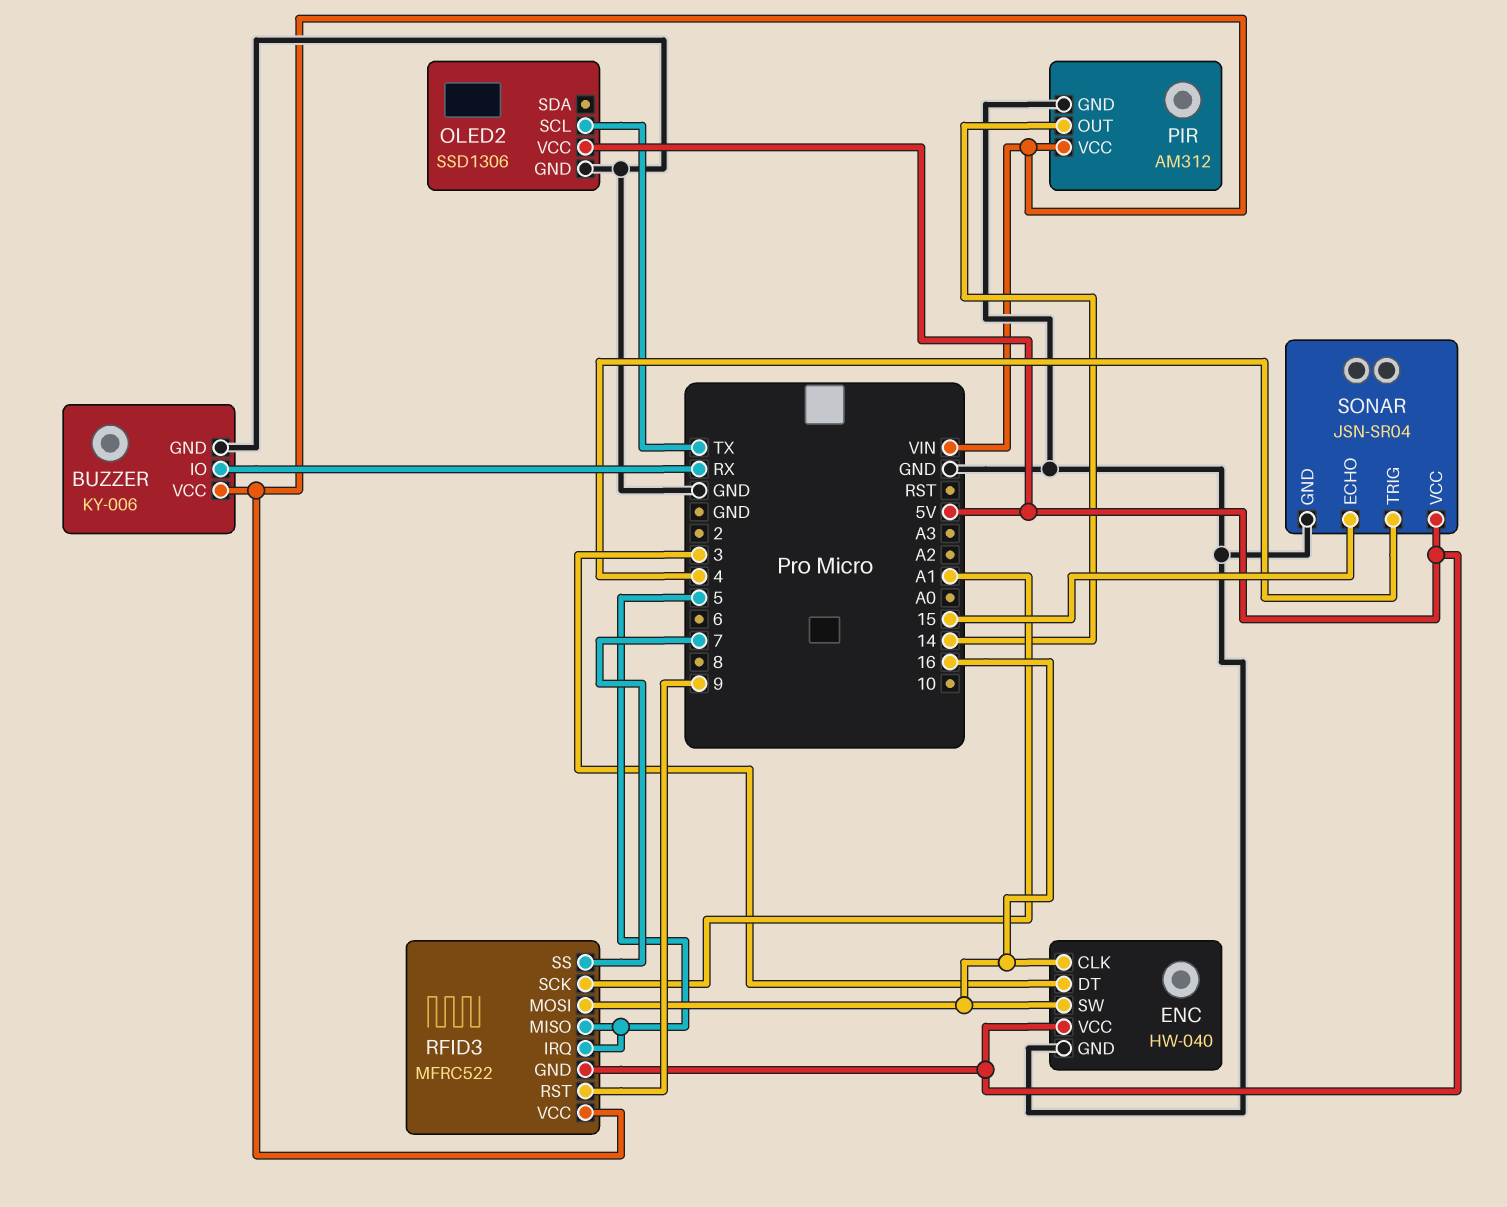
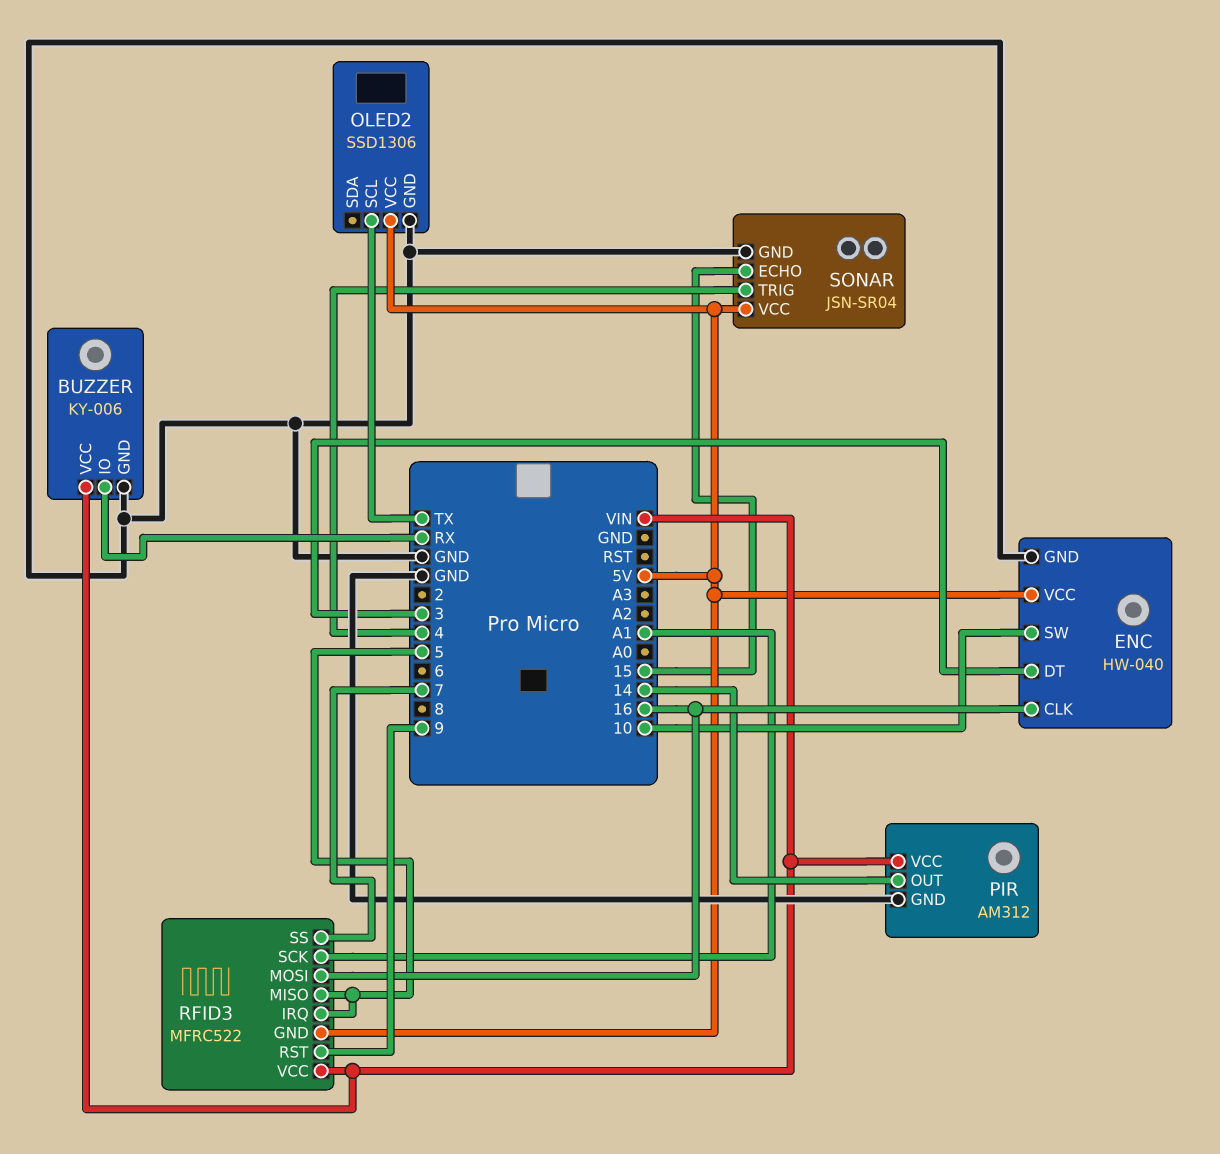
ENC pin SW: 16 -> 10

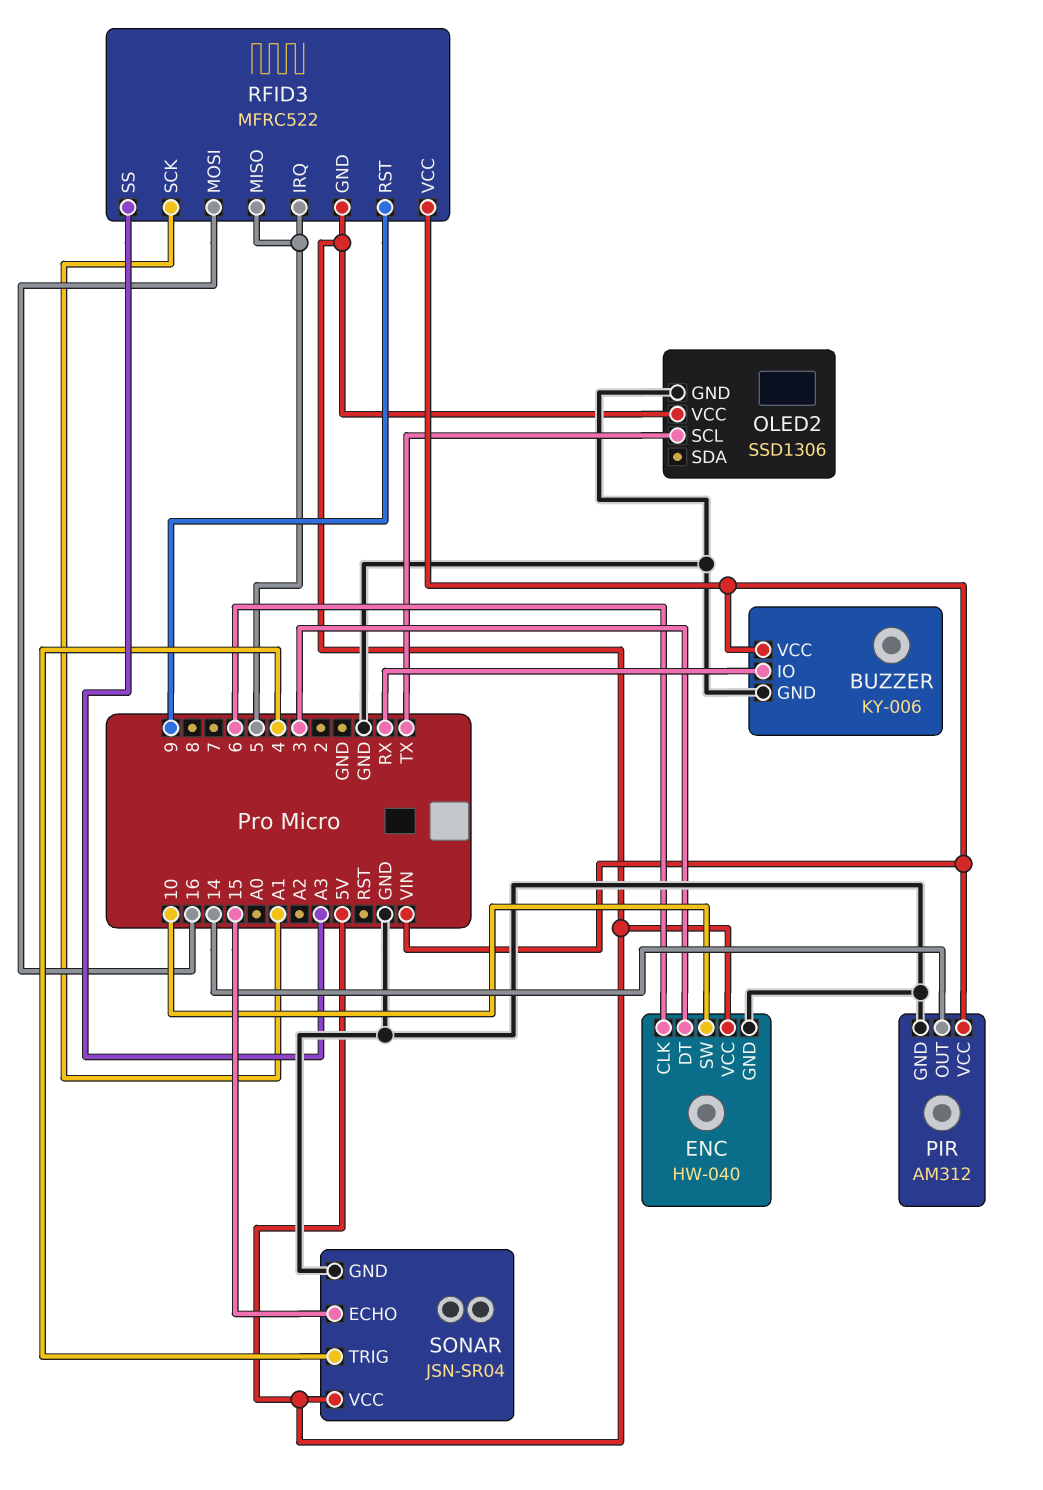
ENC pin CLK: 16 -> 6
RFID3 pin SS: 7 -> A3

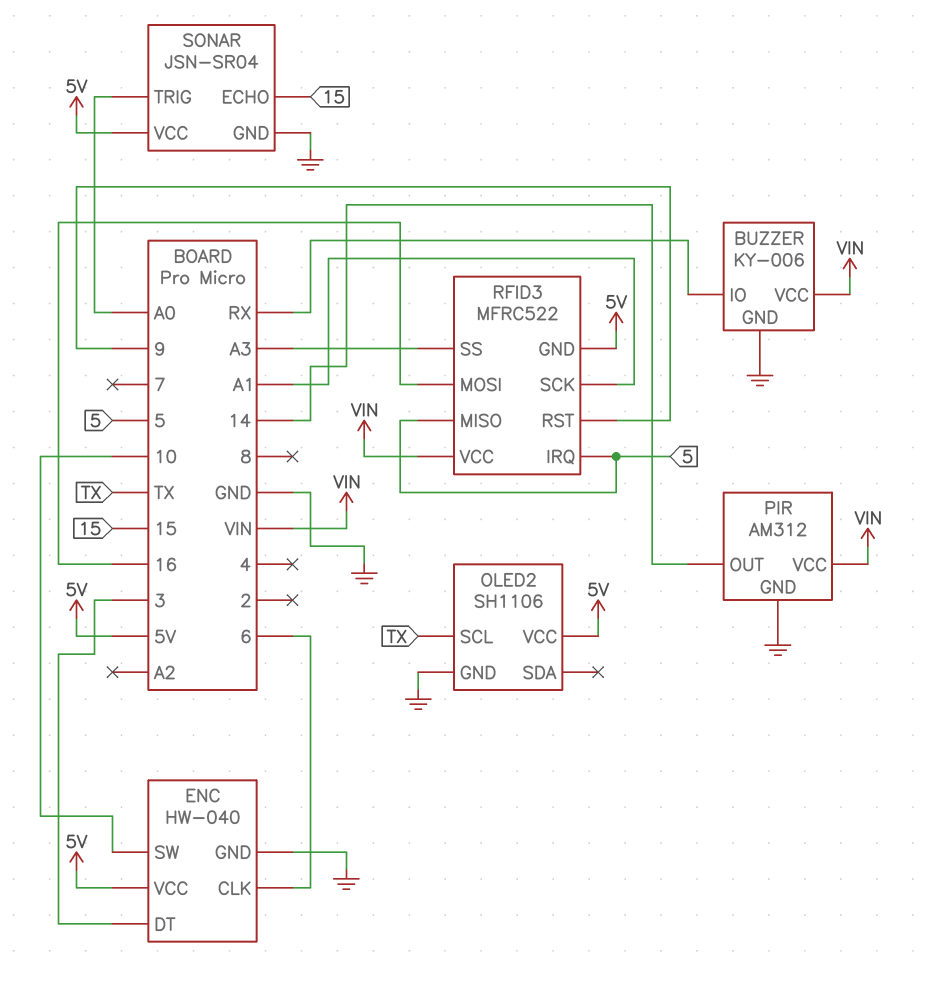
OLED2: SSD1306 -> SH1106
SONAR pin TRIG: 4 -> A0

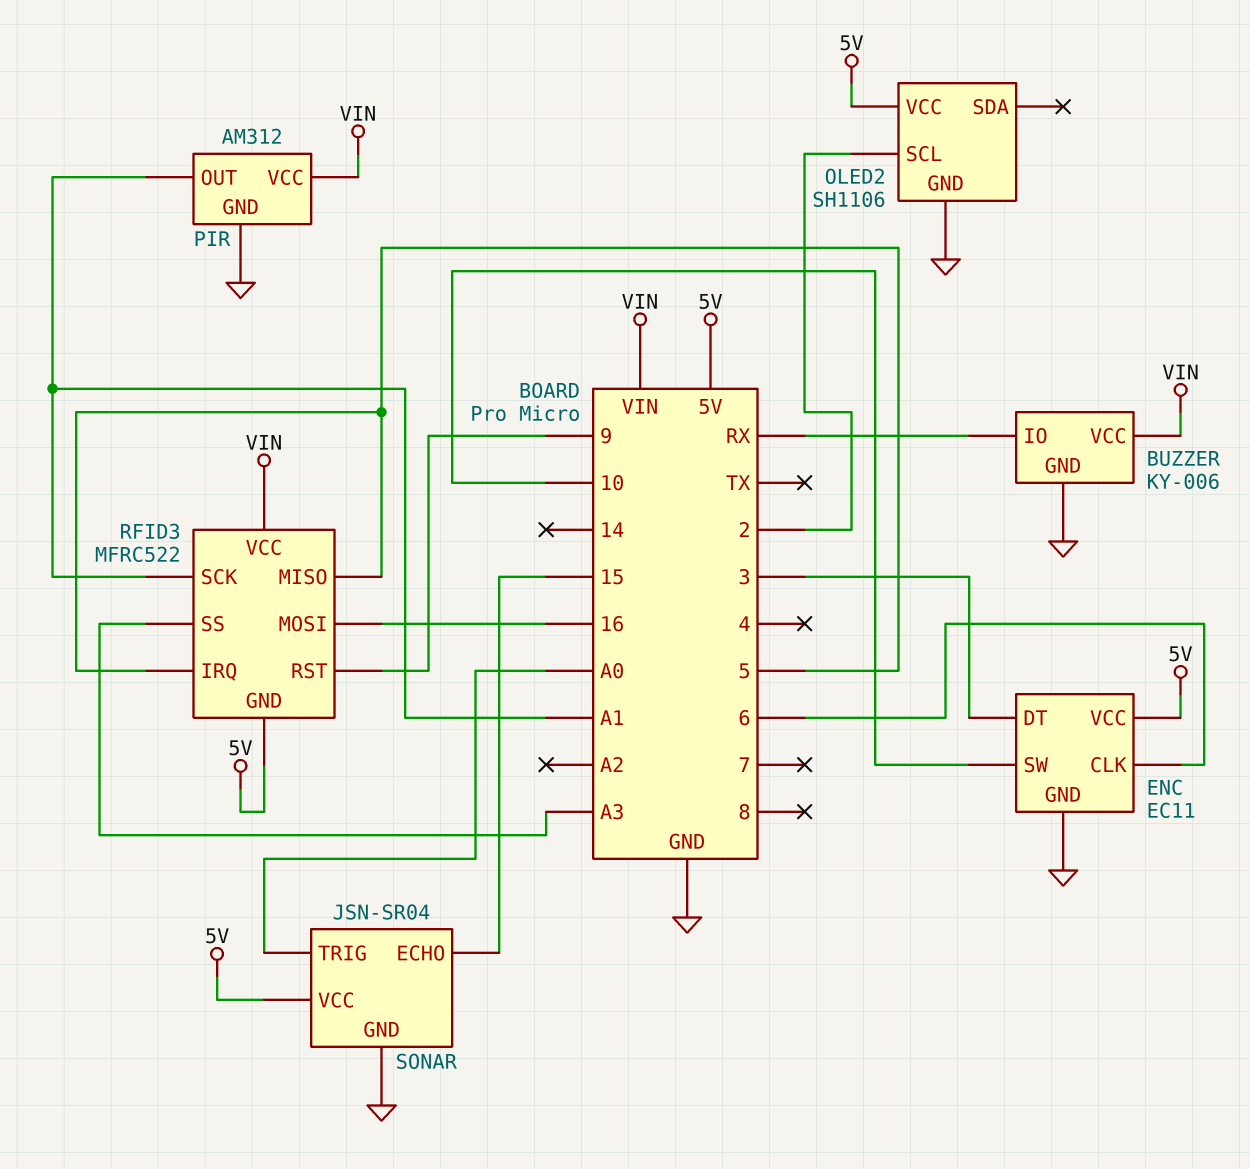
ENC: HW-040 -> EC11
OLED2 pin SCL: TX -> 2
PIR pin OUT: 14 -> A1

